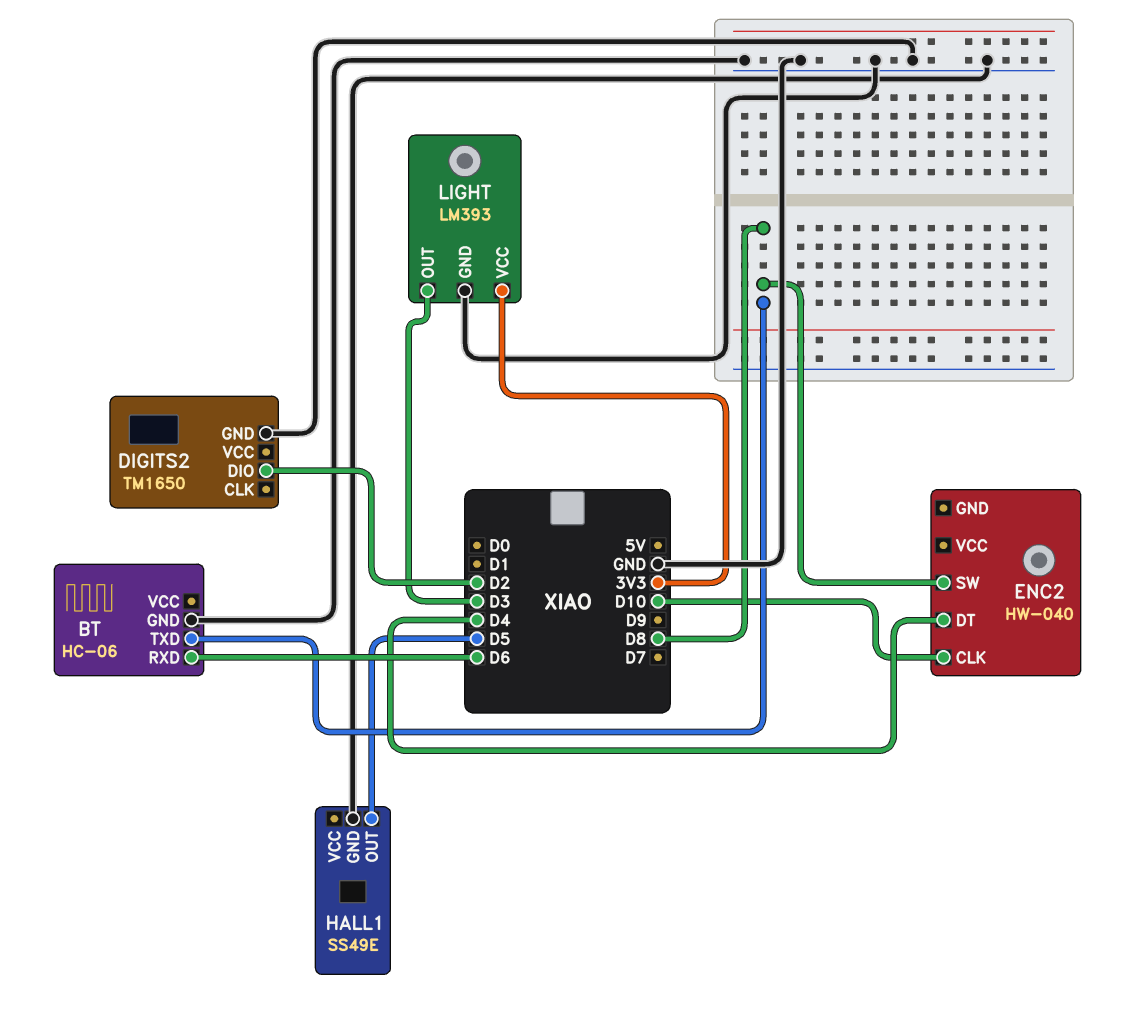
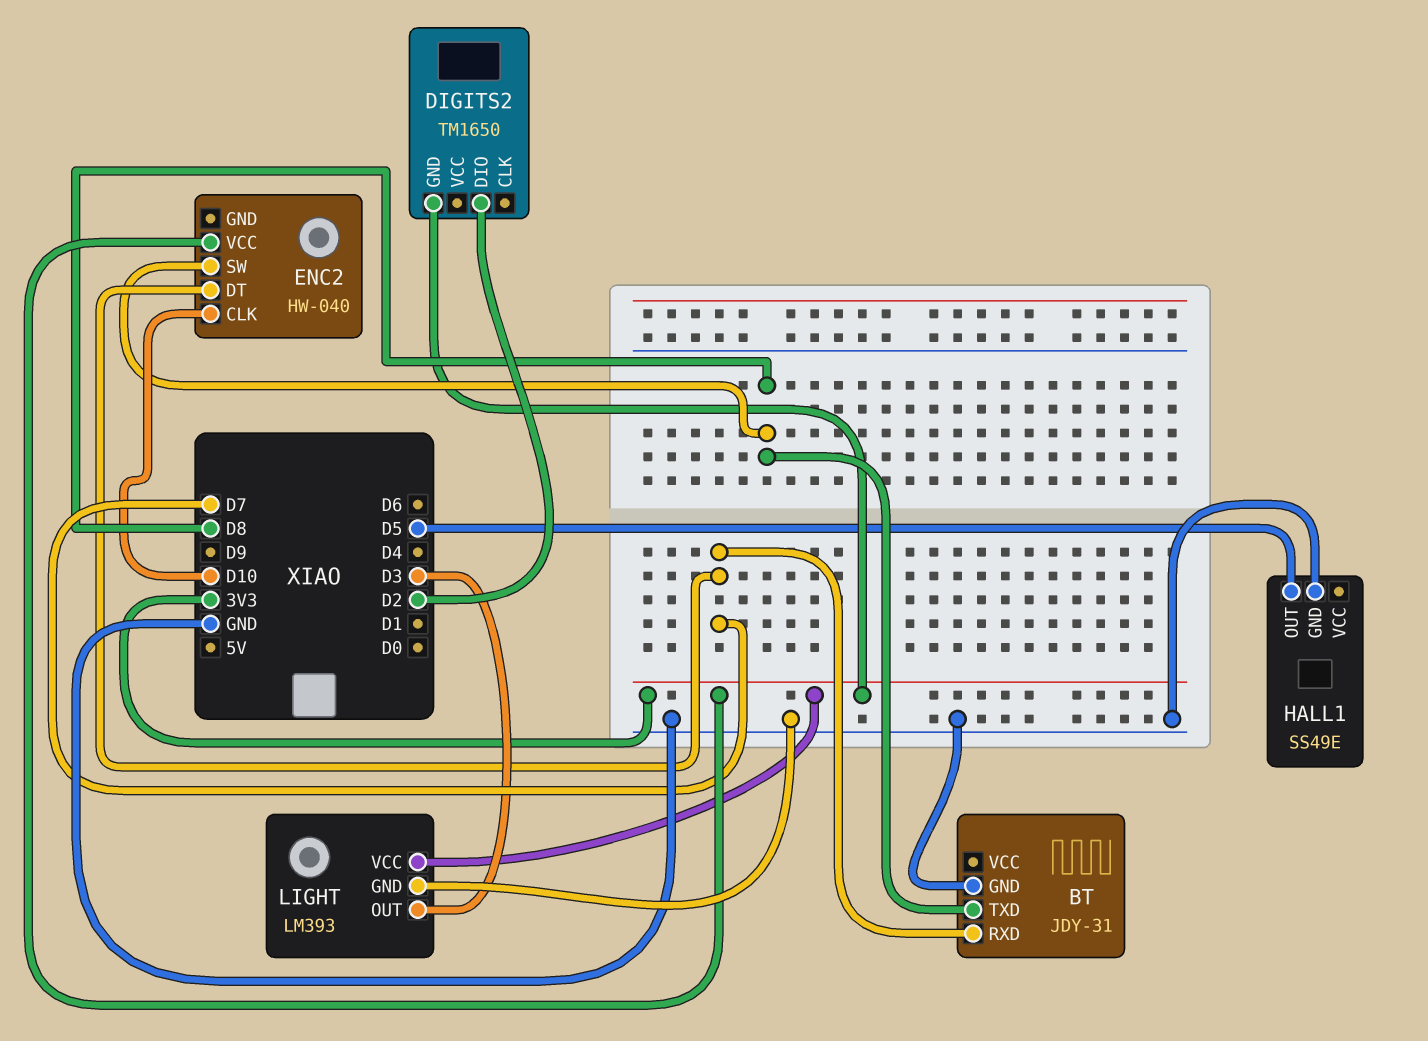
BT: HC-06 -> JDY-31
BT pin RXD: D6 -> D7
DIGITS2 pin GND: GND -> 3V3
ENC2 pin DT: D4 -> D7
ENC2 pin VCC: none -> 3V3

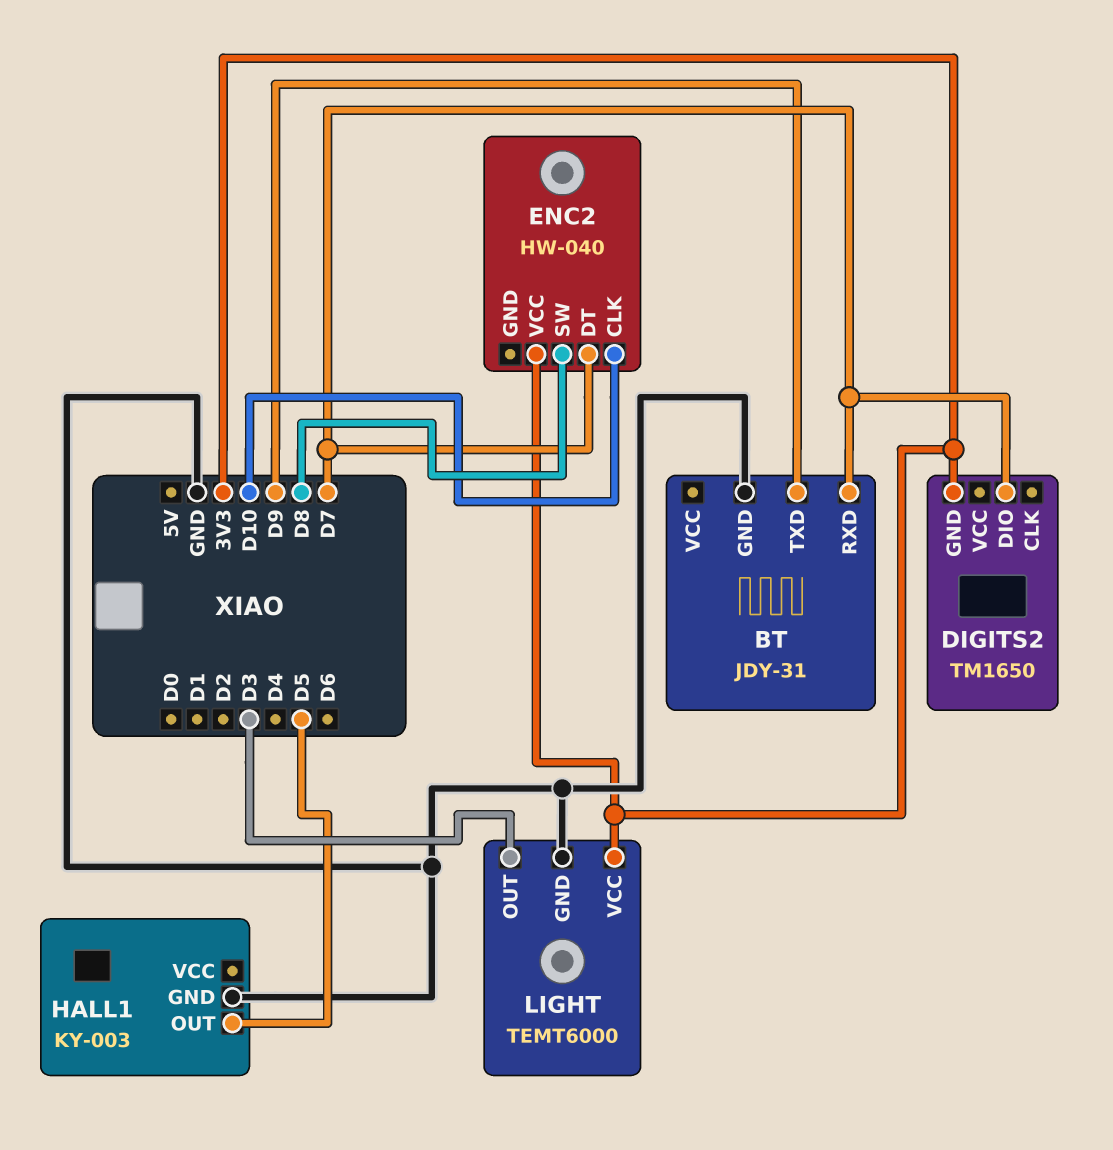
BT pin TXD: D8 -> D9
DIGITS2 pin DIO: D2 -> D7
HALL1: SS49E -> KY-003
LIGHT: LM393 -> TEMT6000

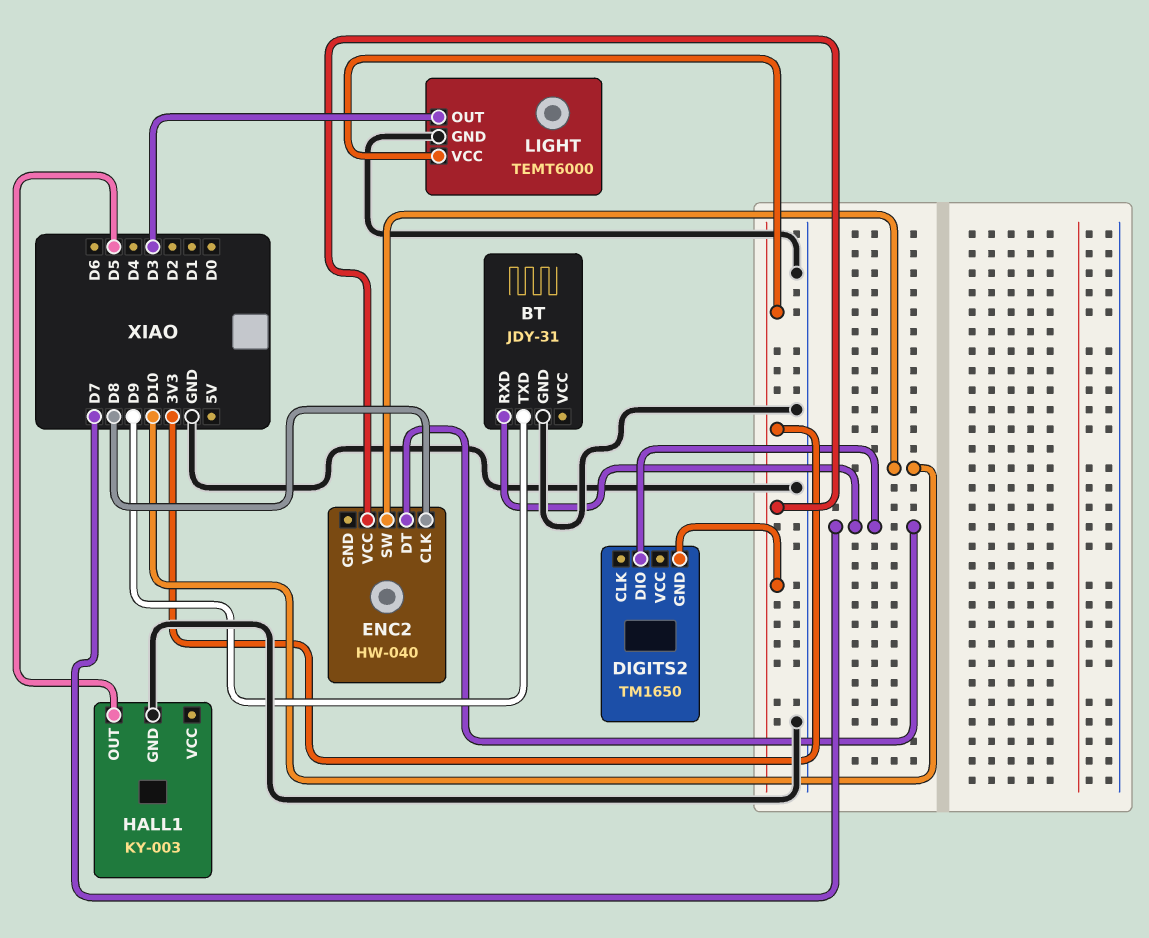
ENC2 pin CLK: D10 -> D8
ENC2 pin SW: D8 -> D10

